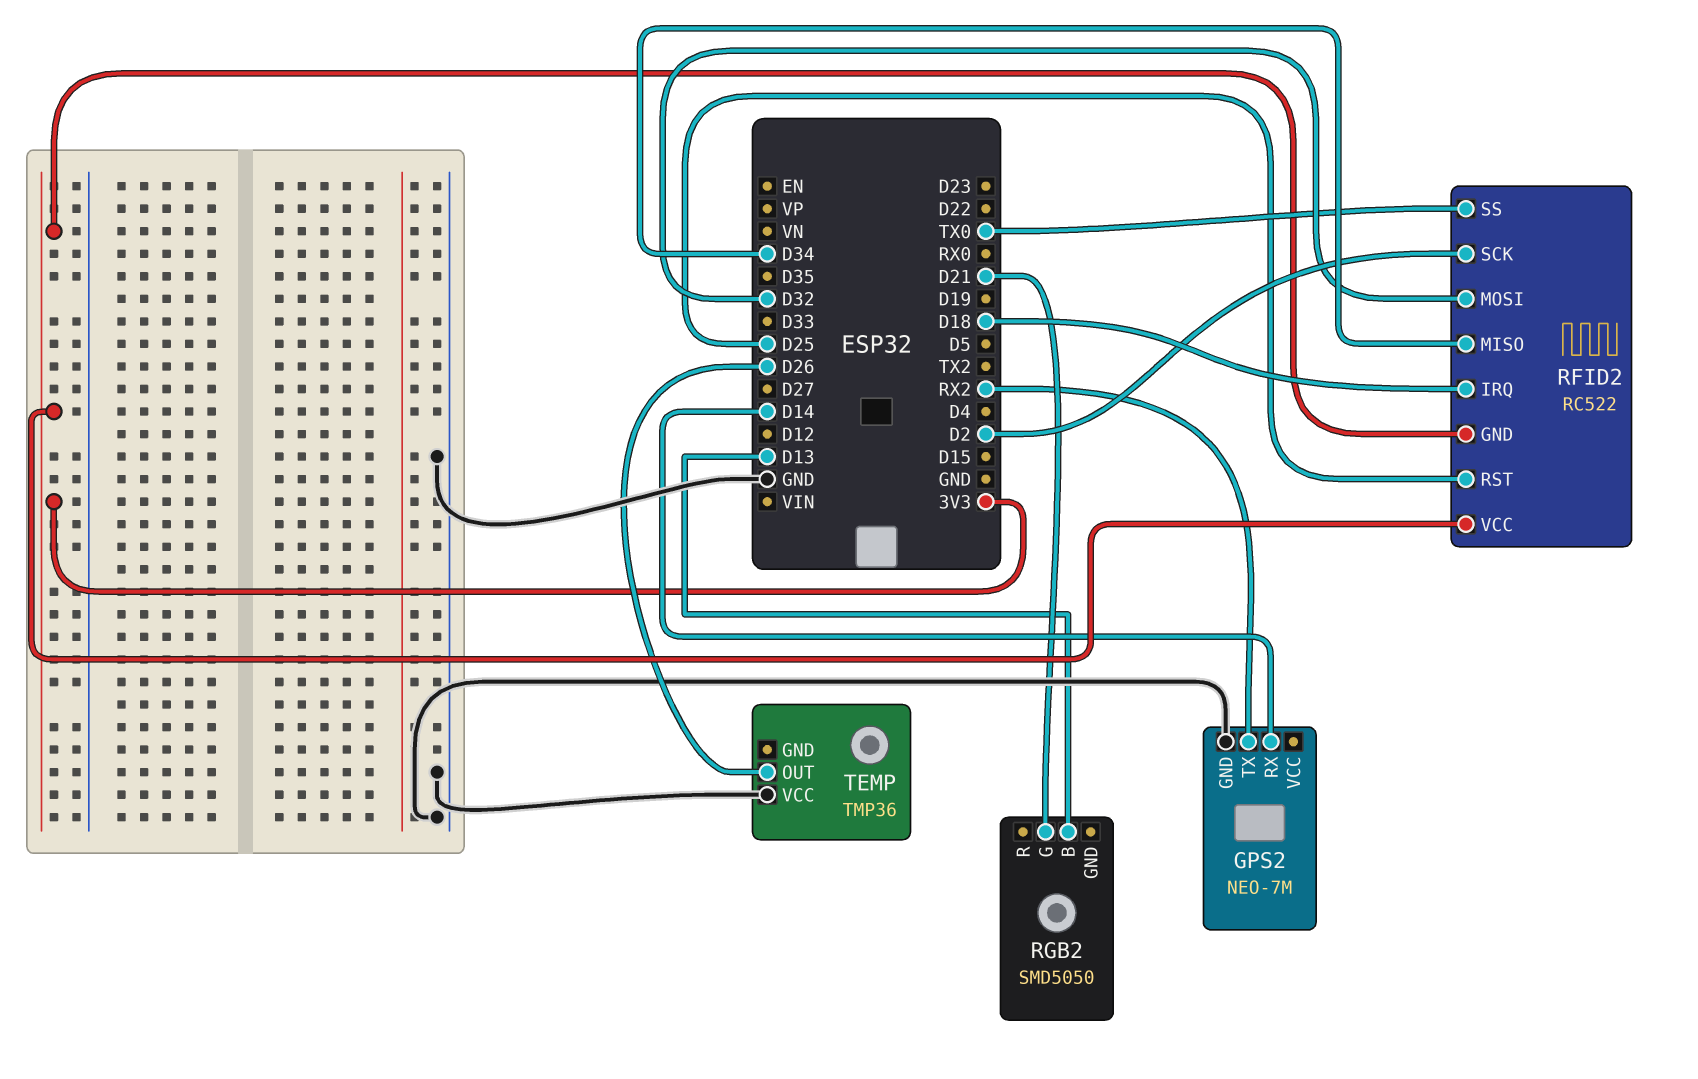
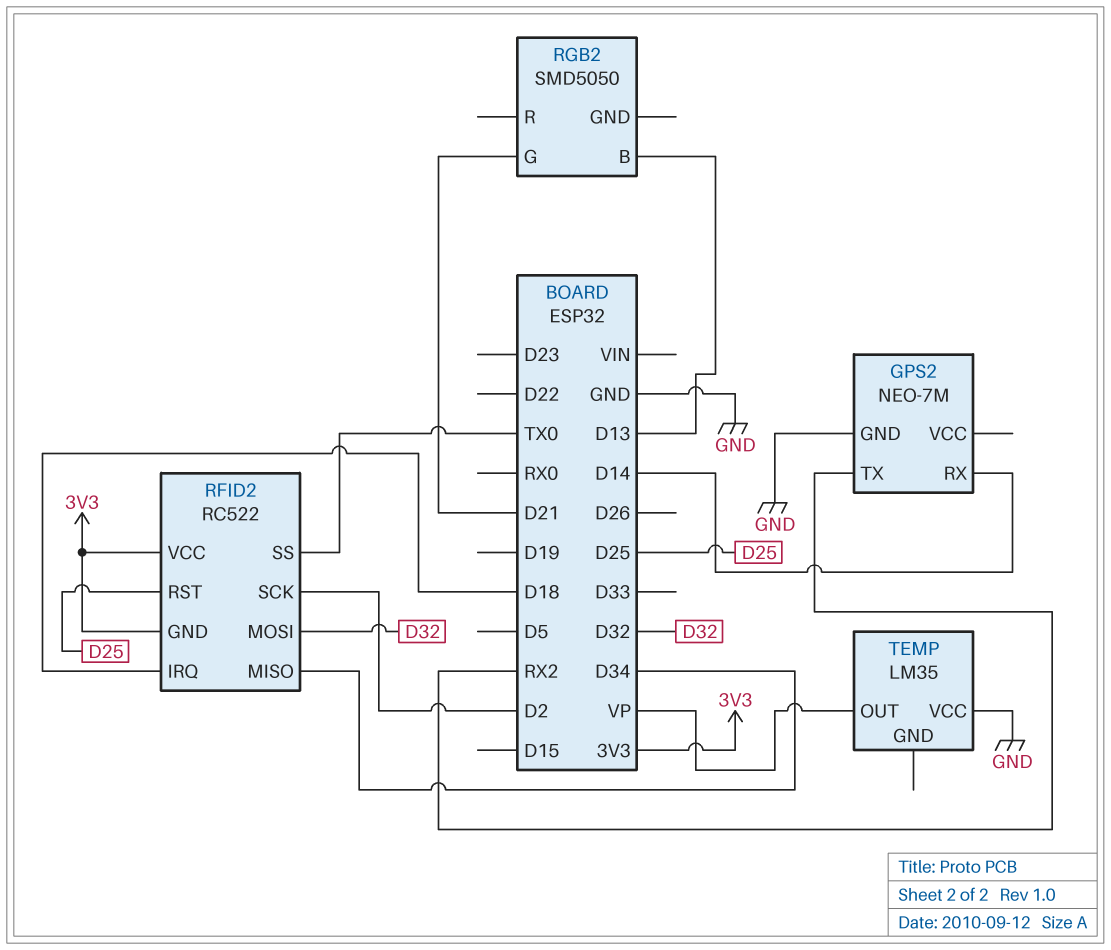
TEMP: TMP36 -> LM35
TEMP pin OUT: D26 -> VP

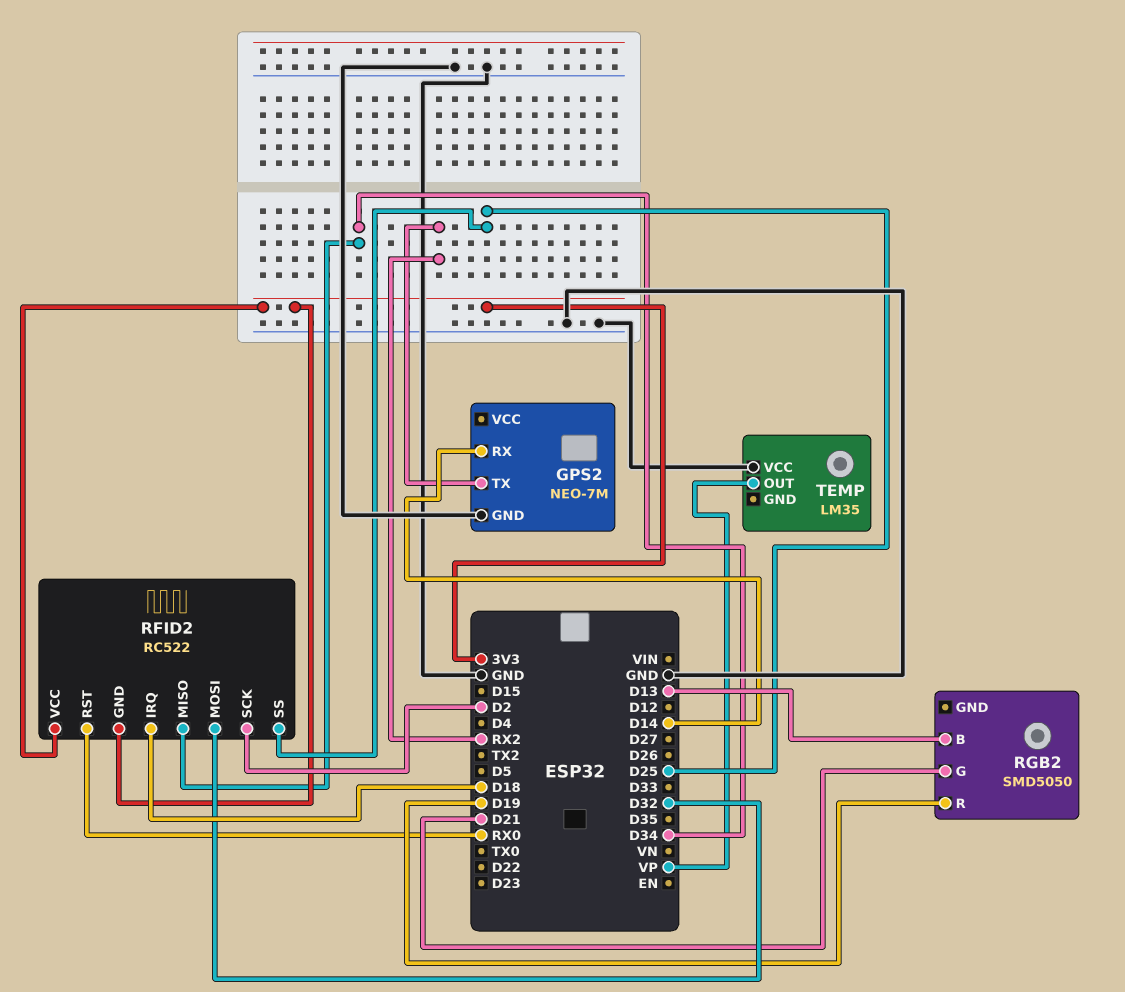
RFID2 pin RST: D25 -> RX0
RFID2 pin SS: TX0 -> D25
RGB2 pin R: none -> D19

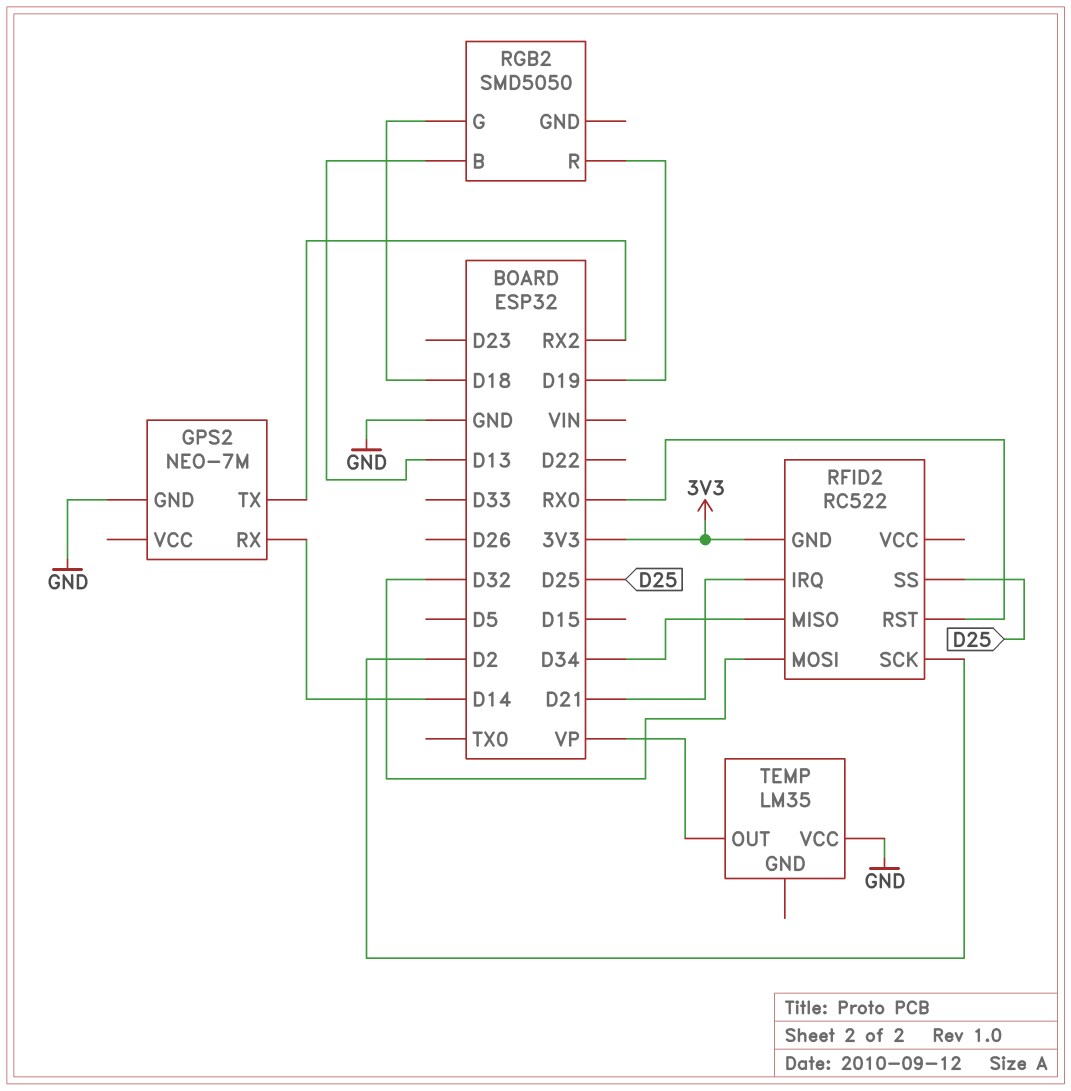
RFID2 pin IRQ: D18 -> D21
RFID2 pin VCC: 3V3 -> none
RGB2 pin G: D21 -> D18

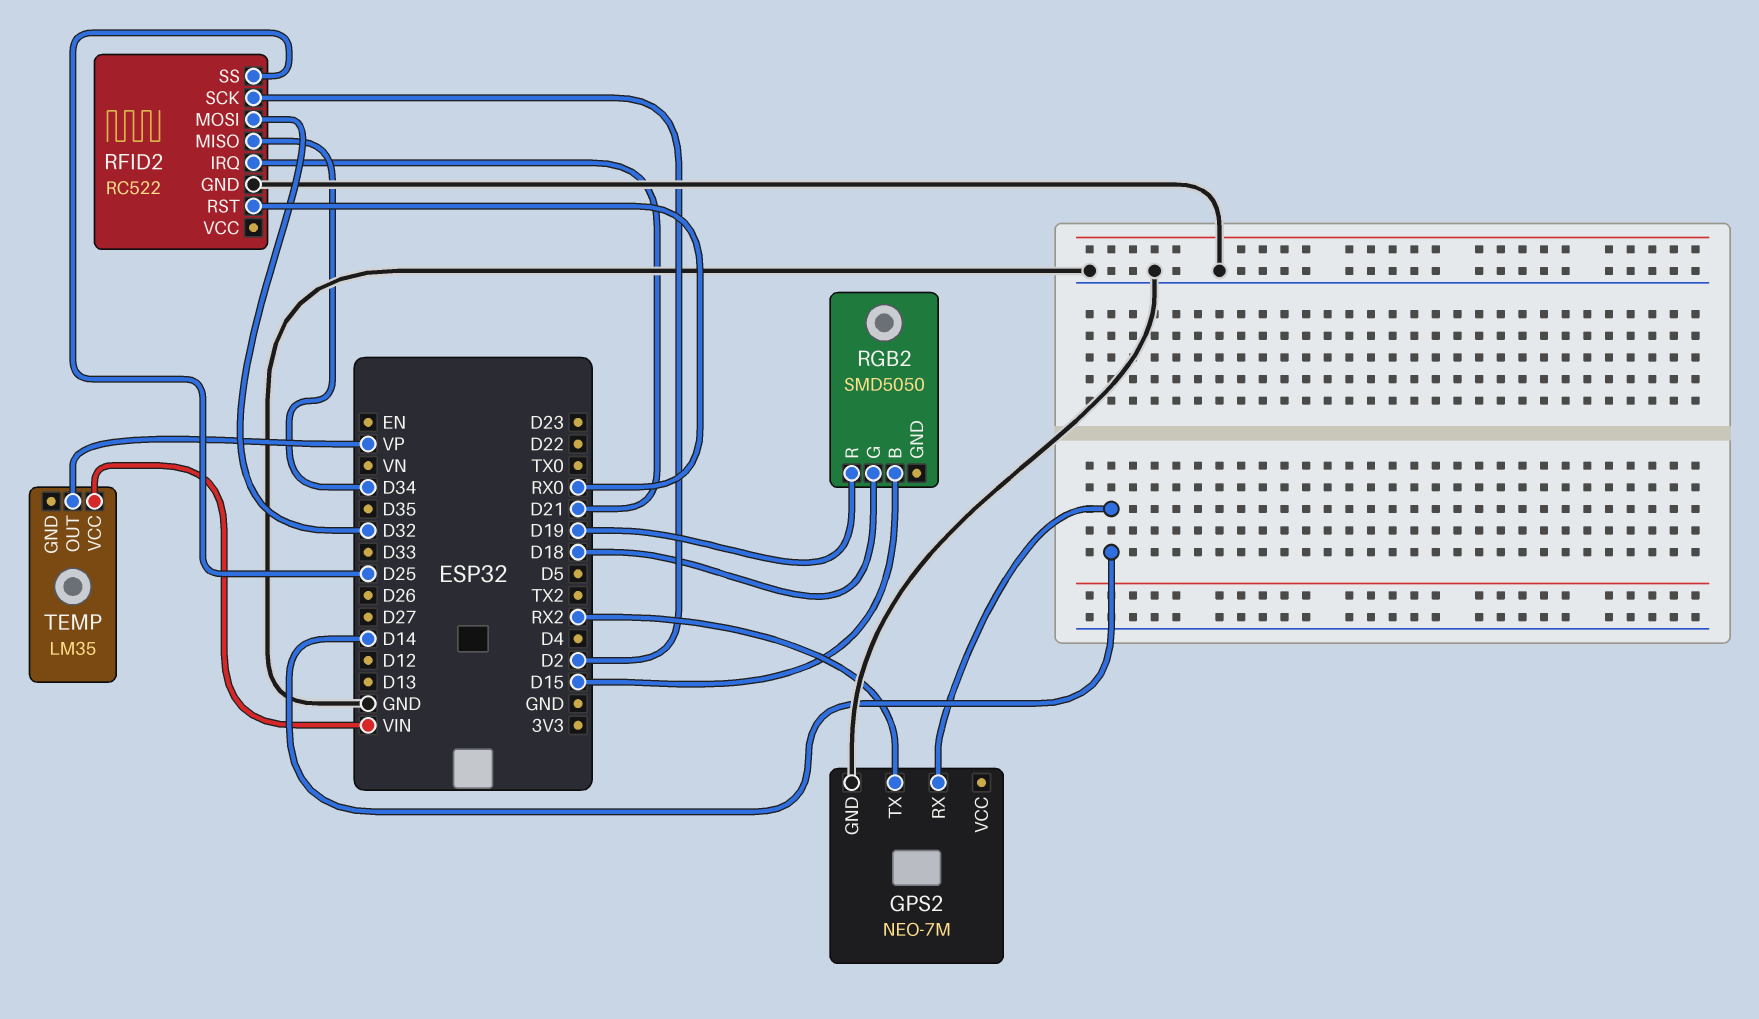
RFID2 pin GND: 3V3 -> GND
RGB2 pin B: D13 -> D15
TEMP pin VCC: GND -> VIN

